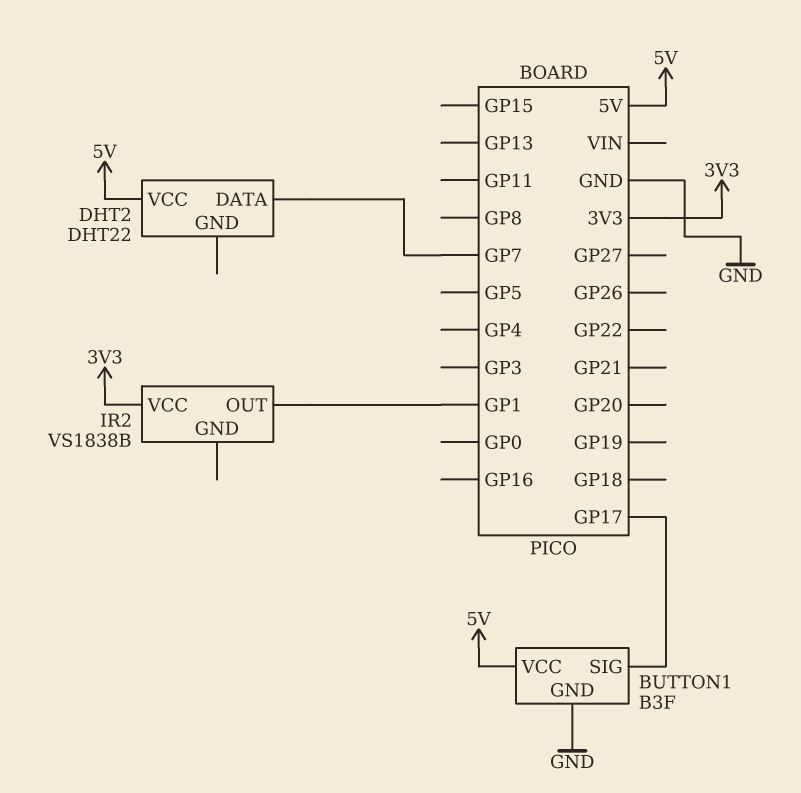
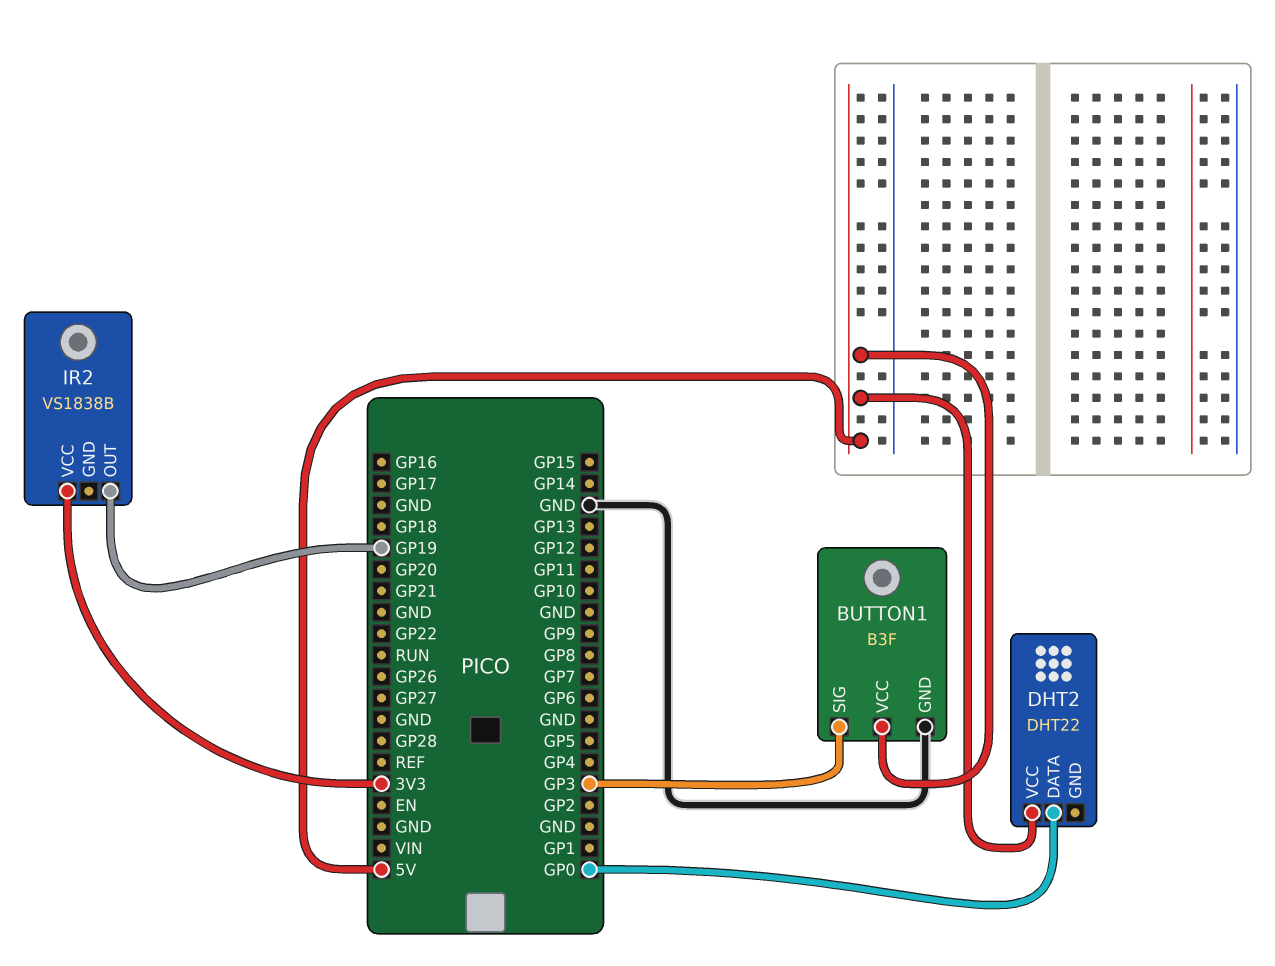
BUTTON1 pin SIG: GP17 -> GP3
DHT2 pin DATA: GP7 -> GP0
IR2 pin OUT: GP1 -> GP19

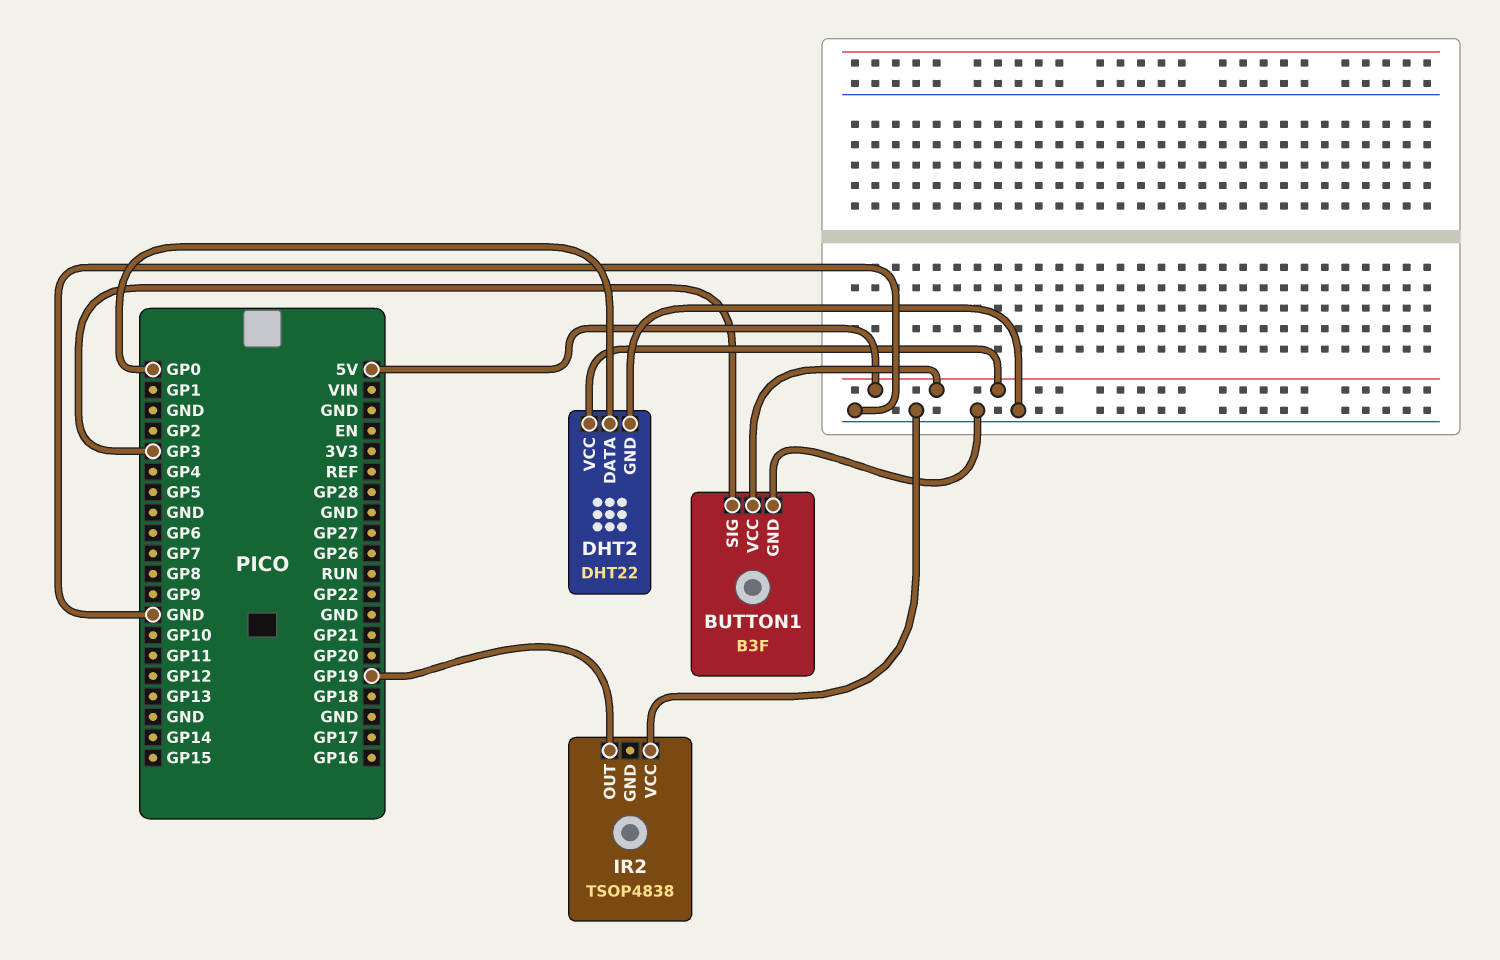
DHT2 pin GND: none -> GND
IR2: VS1838B -> TSOP4838
IR2 pin VCC: 3V3 -> GND

